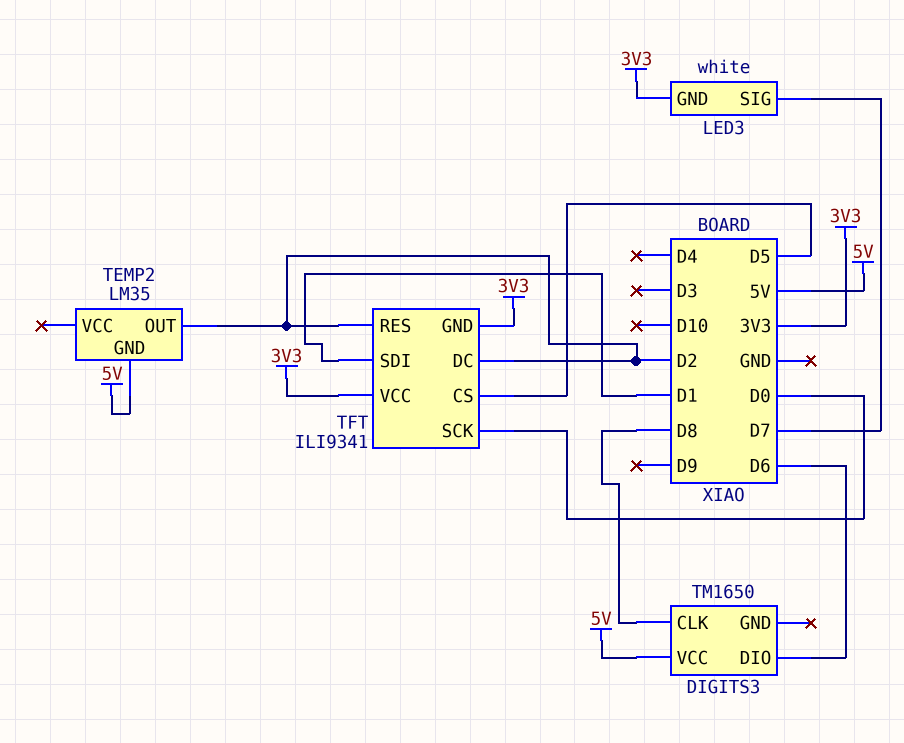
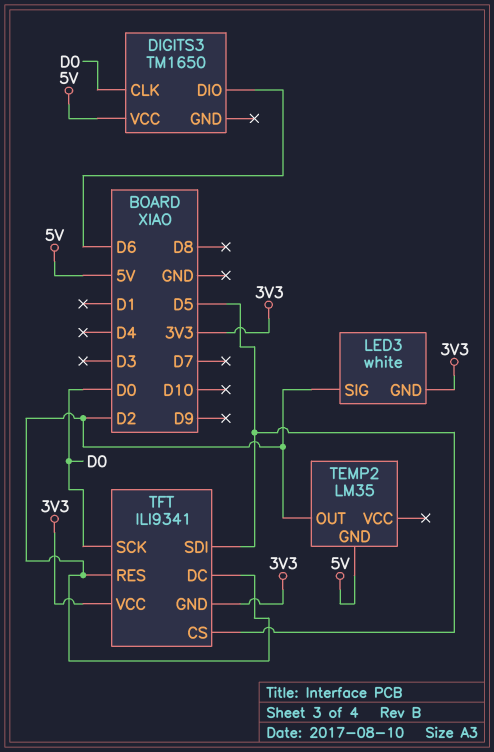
DIGITS3 pin CLK: D8 -> D0
LED3 pin SIG: D7 -> D2
TFT pin SDI: D1 -> D5

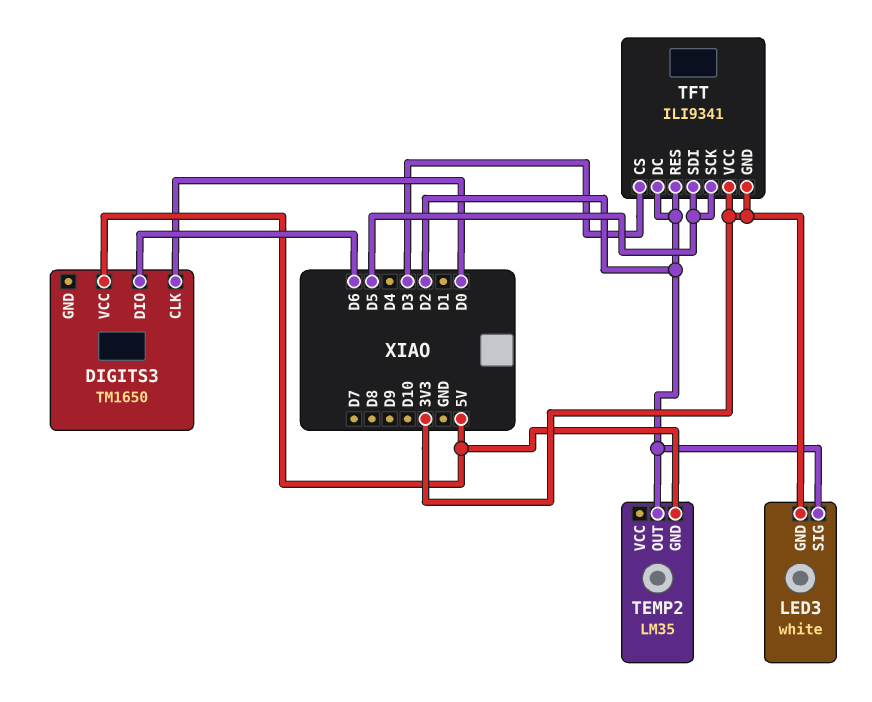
TFT pin CS: D5 -> D3
TFT pin SCK: D0 -> D5

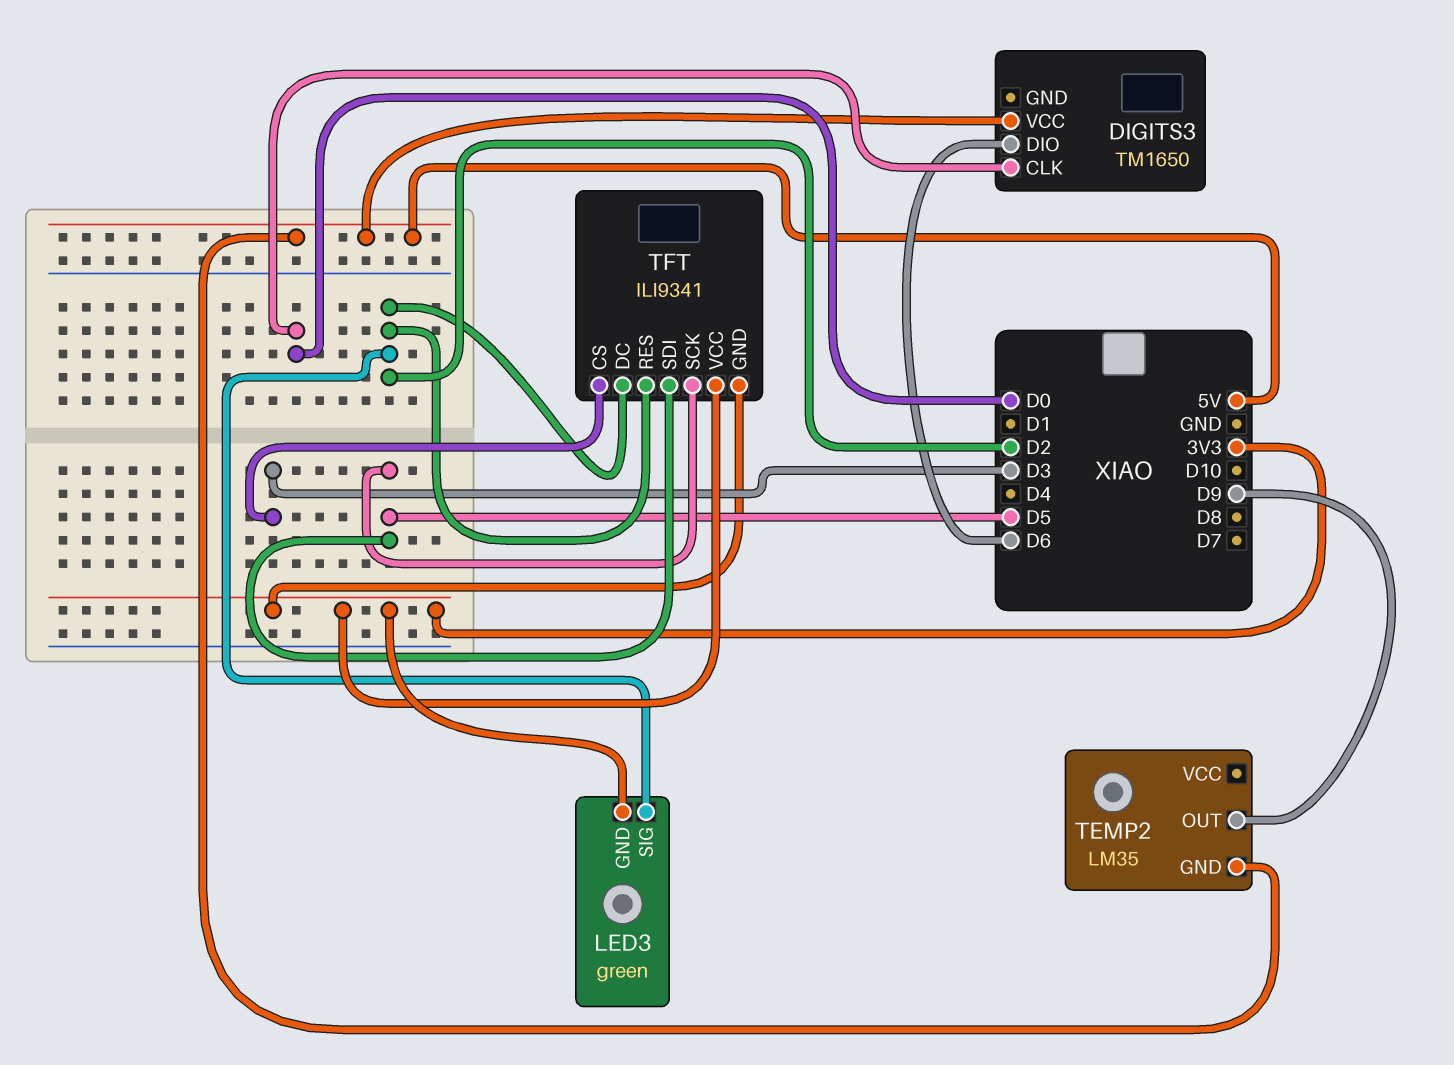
LED3: white -> green
TEMP2 pin OUT: D2 -> D9

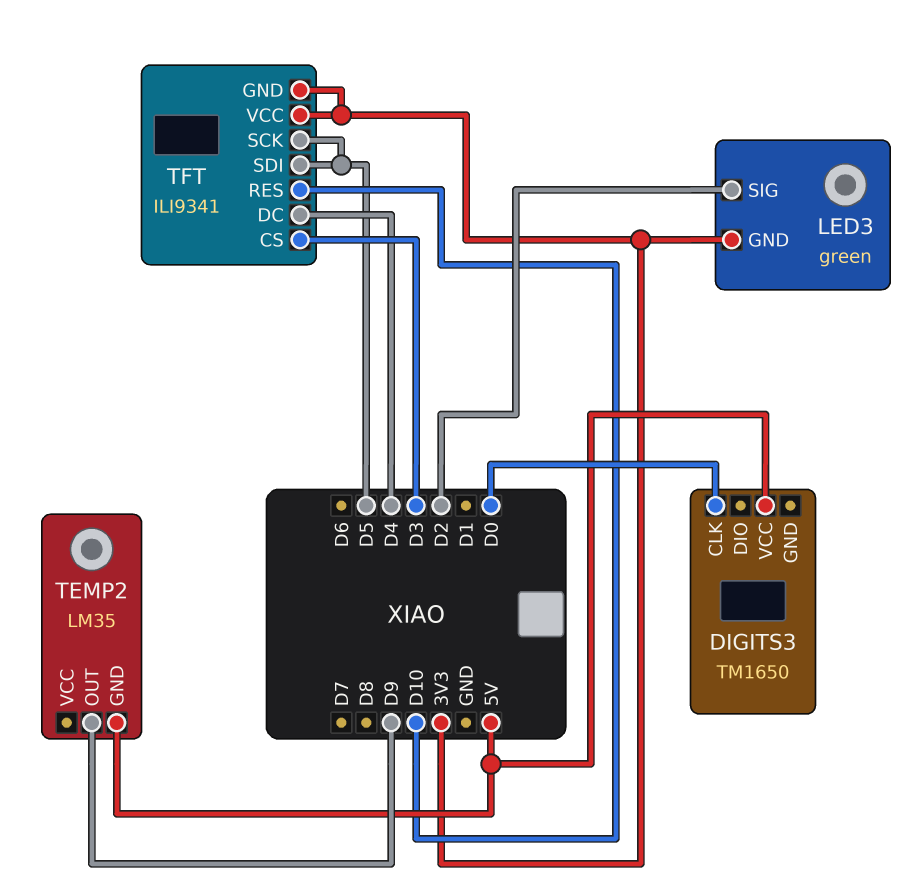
DIGITS3 pin DIO: D6 -> none
TFT pin DC: D2 -> D4
TFT pin RES: D2 -> D10

